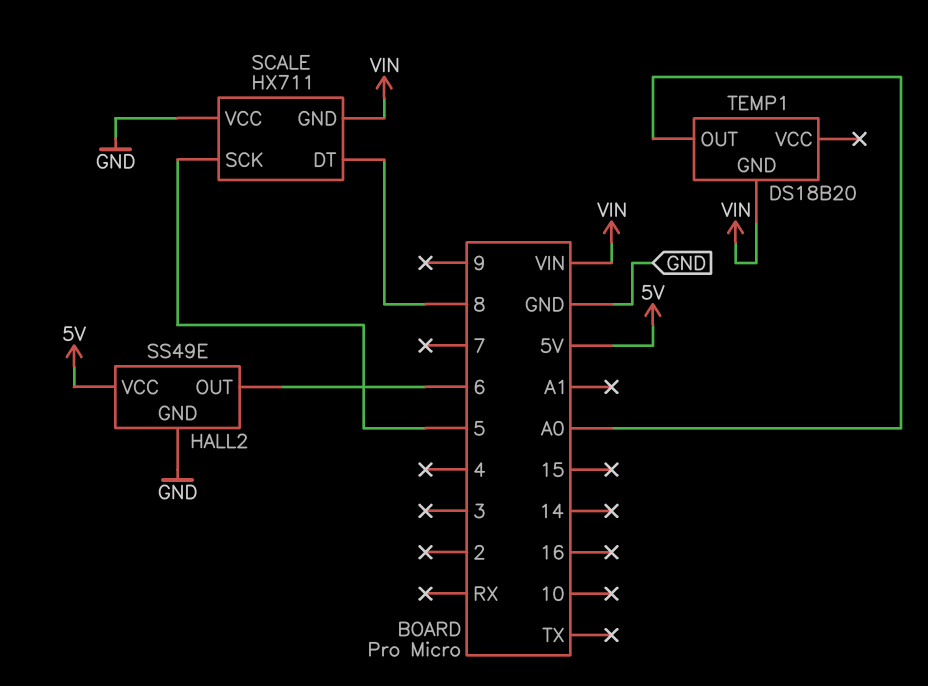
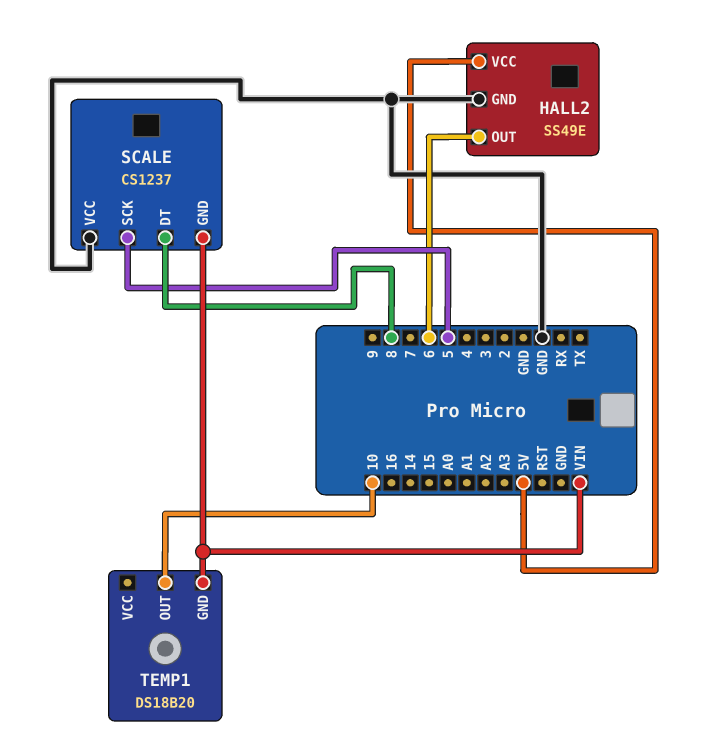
SCALE: HX711 -> CS1237
TEMP1 pin OUT: A0 -> 10

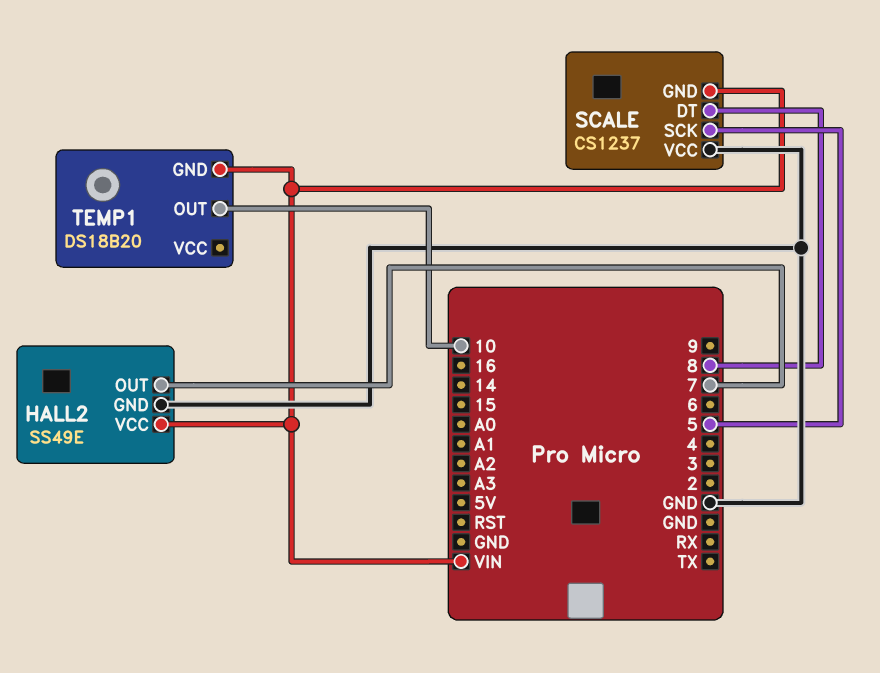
HALL2 pin OUT: 6 -> 7
HALL2 pin VCC: 5V -> VIN

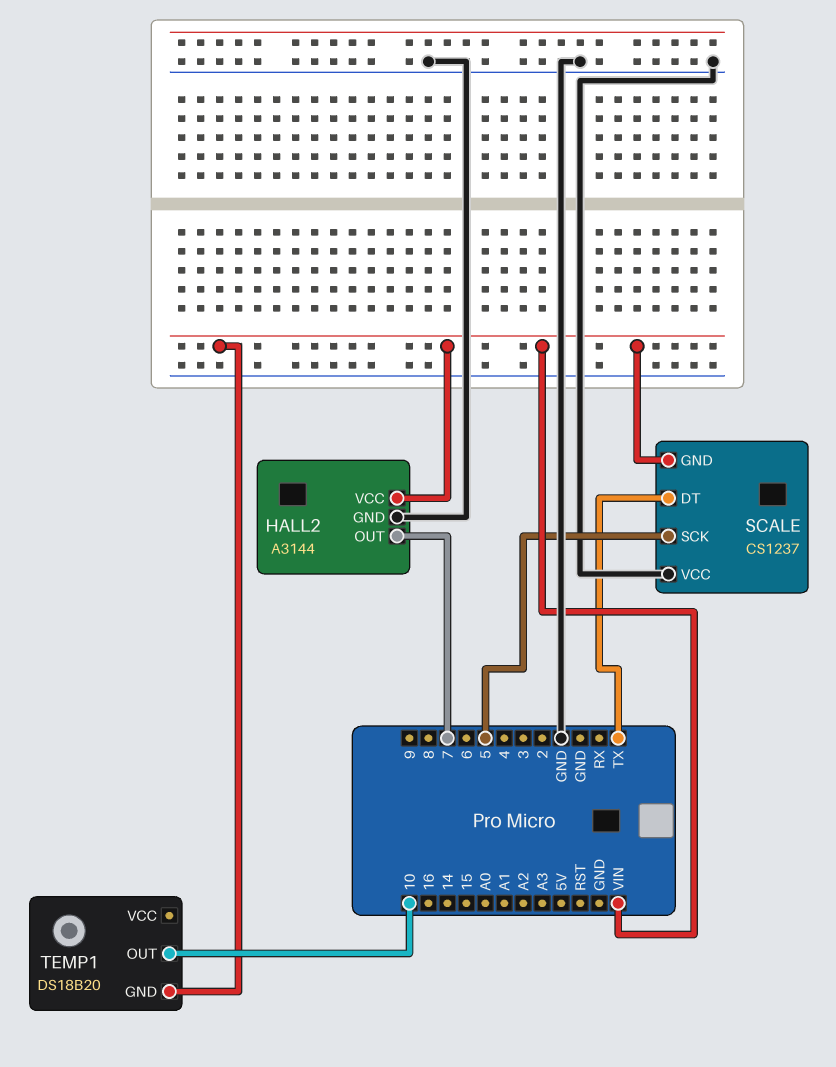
HALL2: SS49E -> A3144
SCALE pin DT: 8 -> TX

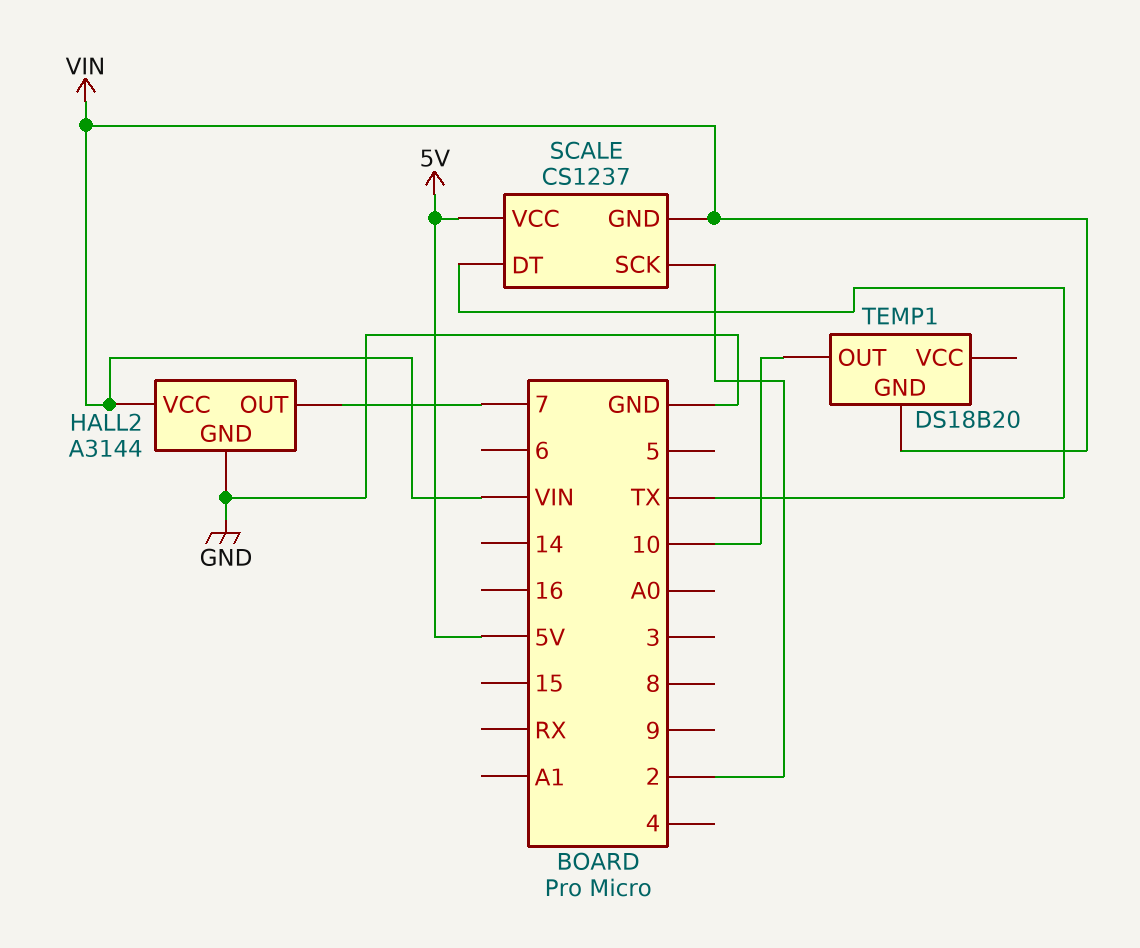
SCALE pin SCK: 5 -> 2
SCALE pin VCC: GND -> 5V

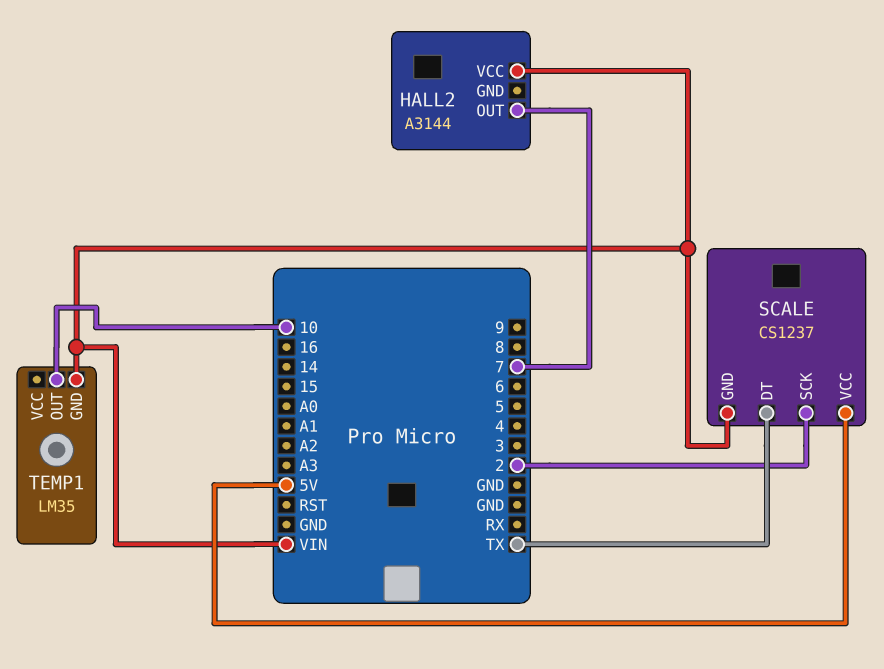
HALL2 pin GND: GND -> none
TEMP1: DS18B20 -> LM35

